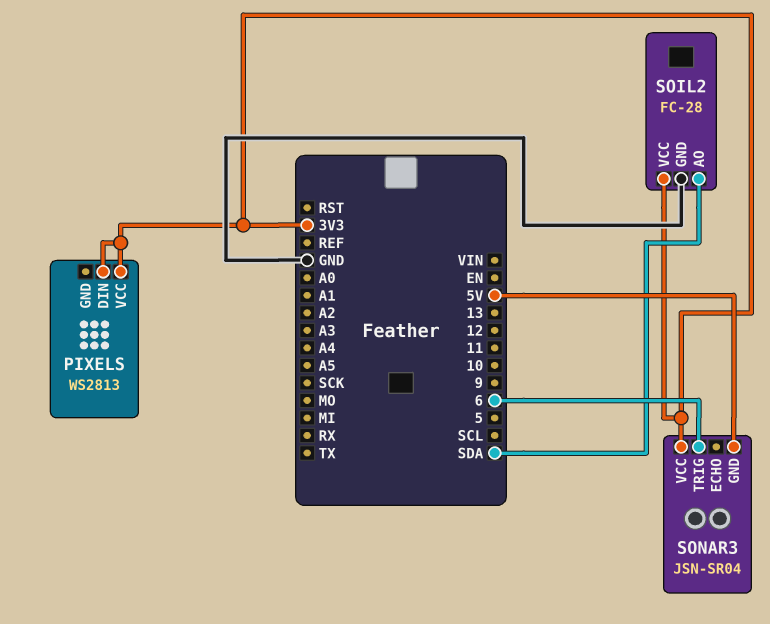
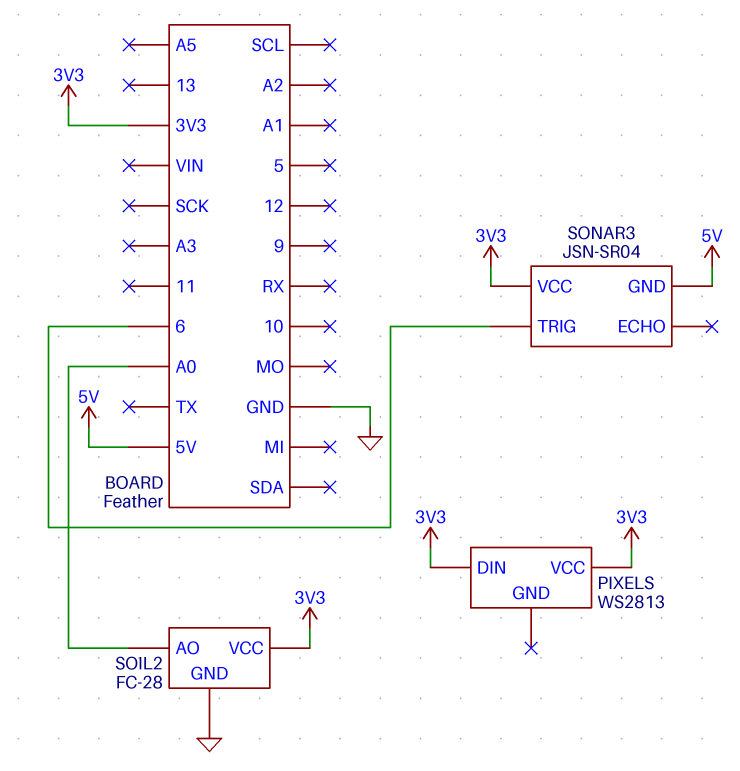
SOIL2 pin AO: SDA -> A0

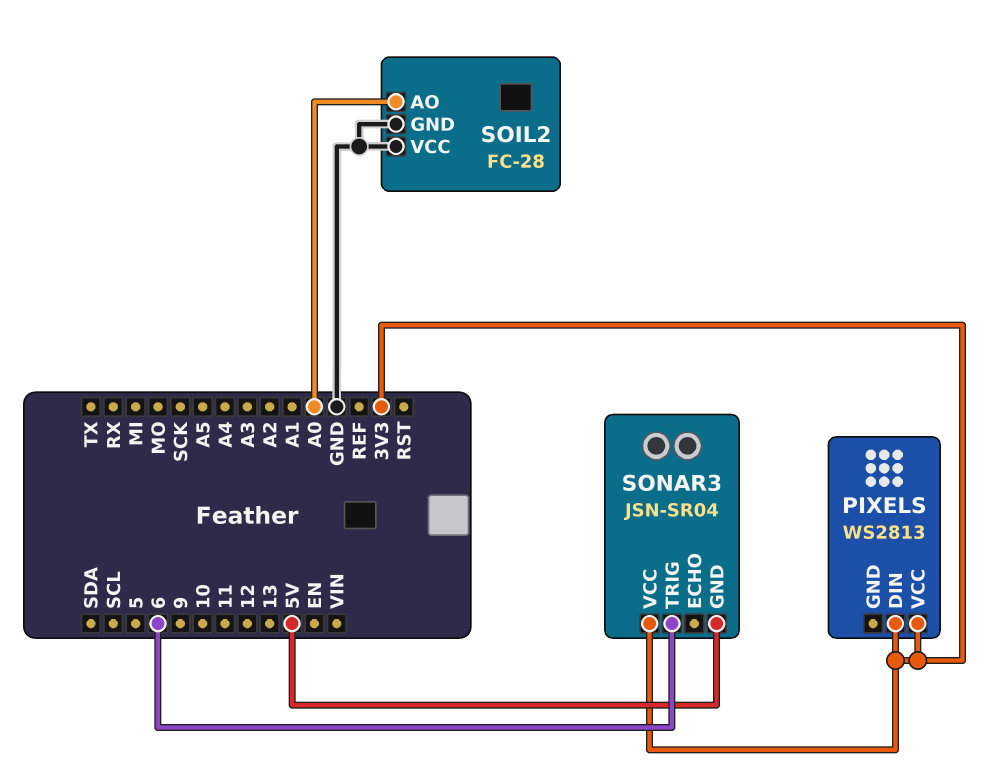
SOIL2 pin VCC: 3V3 -> GND

